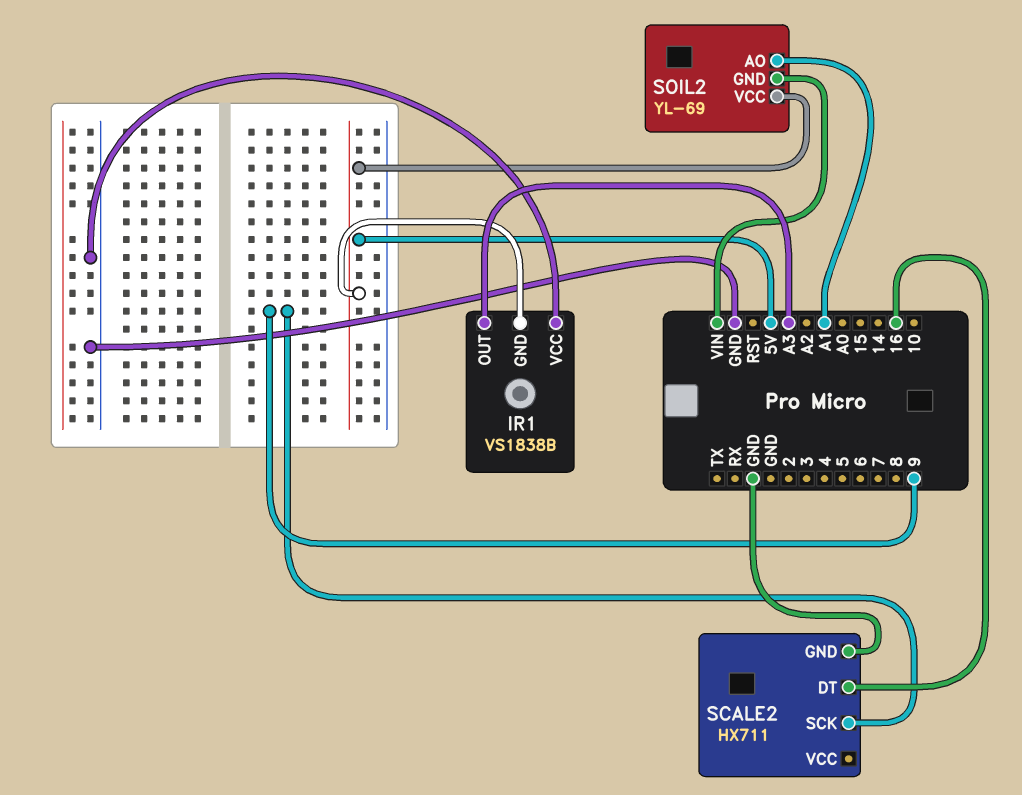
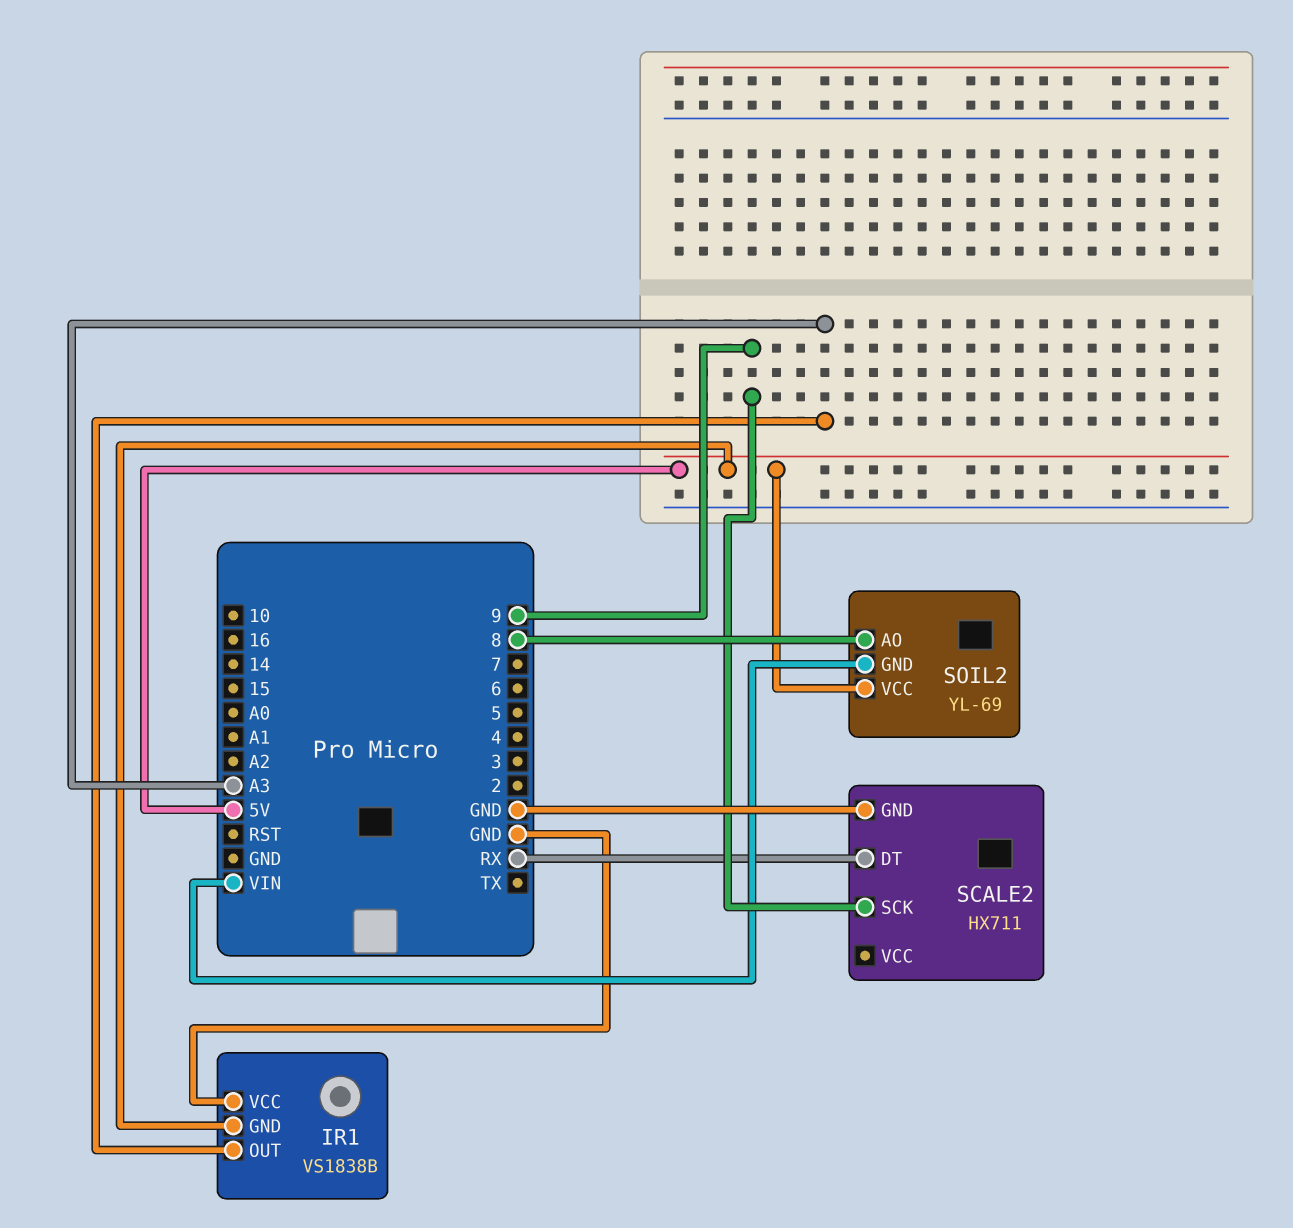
SCALE2 pin DT: 16 -> RX
SOIL2 pin AO: A1 -> 8

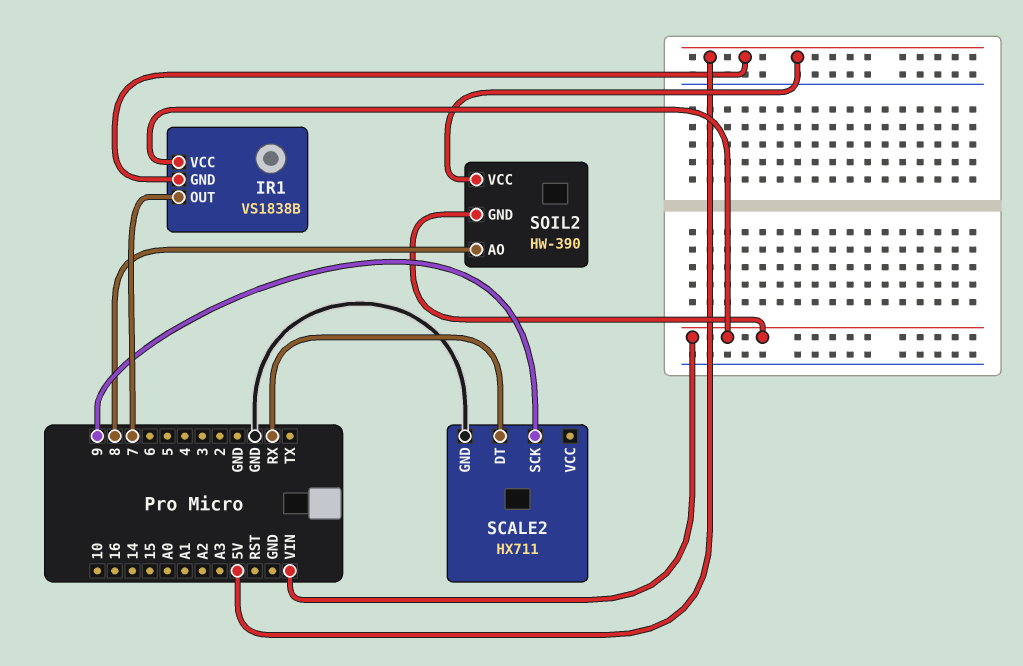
IR1 pin OUT: A3 -> 7
IR1 pin VCC: GND -> VIN
SOIL2: YL-69 -> HW-390

